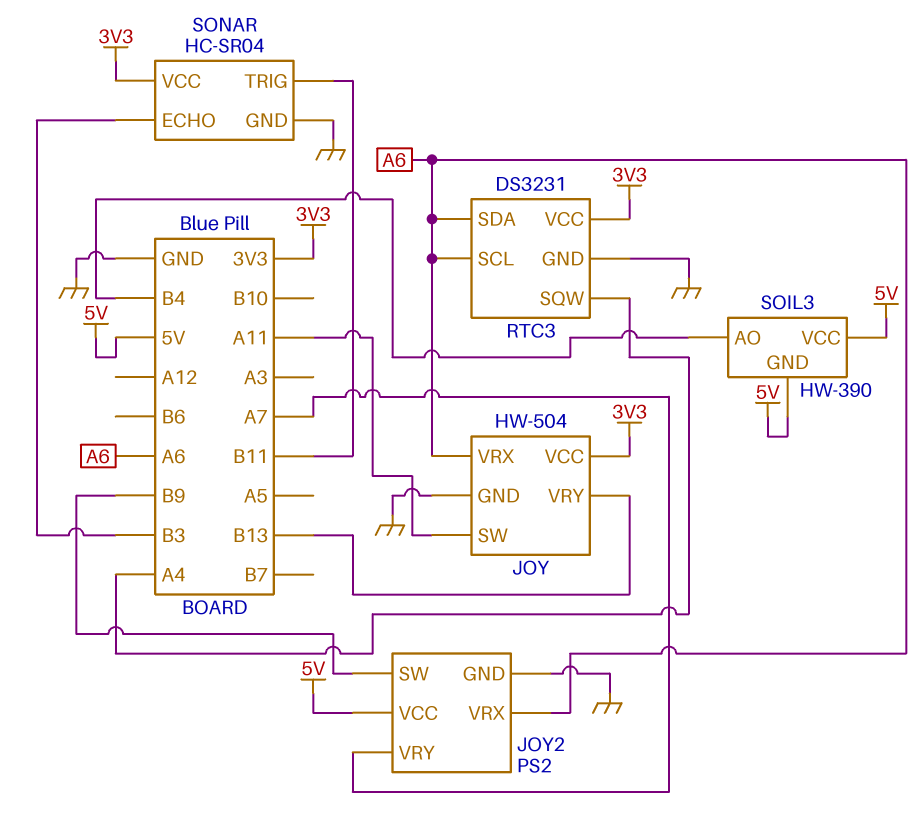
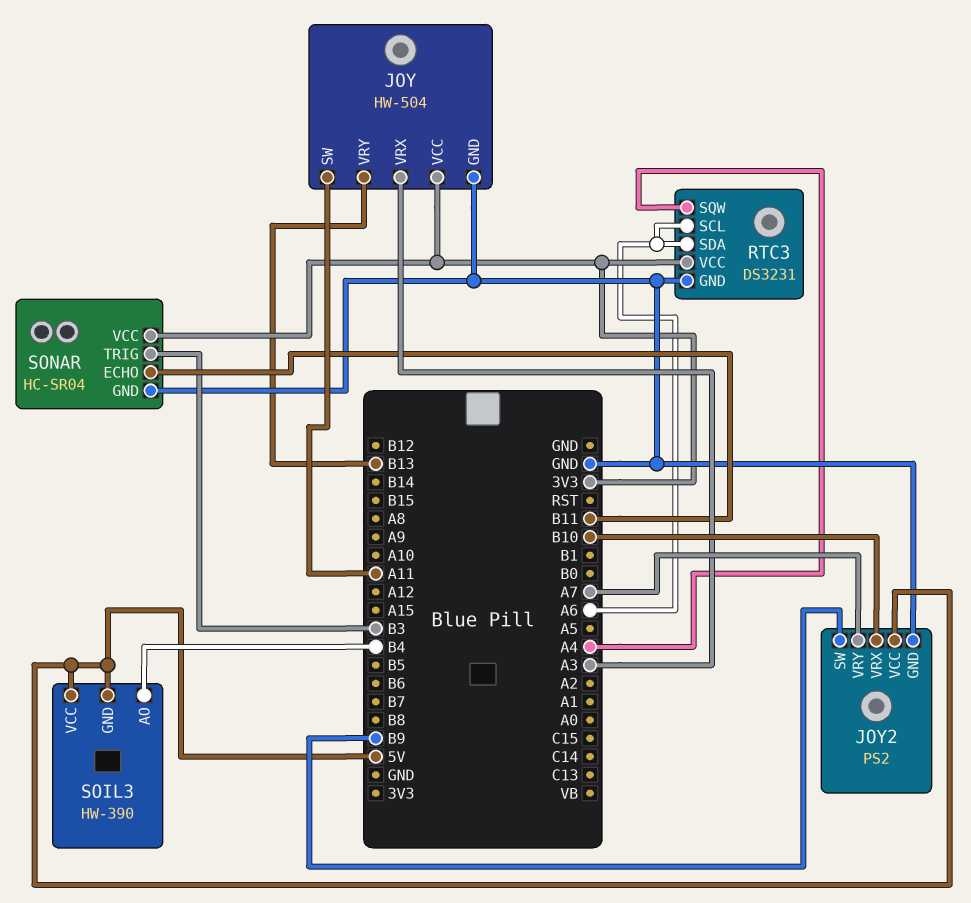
JOY pin VRX: A6 -> A3
JOY2 pin VRX: A6 -> B10
SONAR pin ECHO: B3 -> B11
SONAR pin TRIG: B11 -> B3

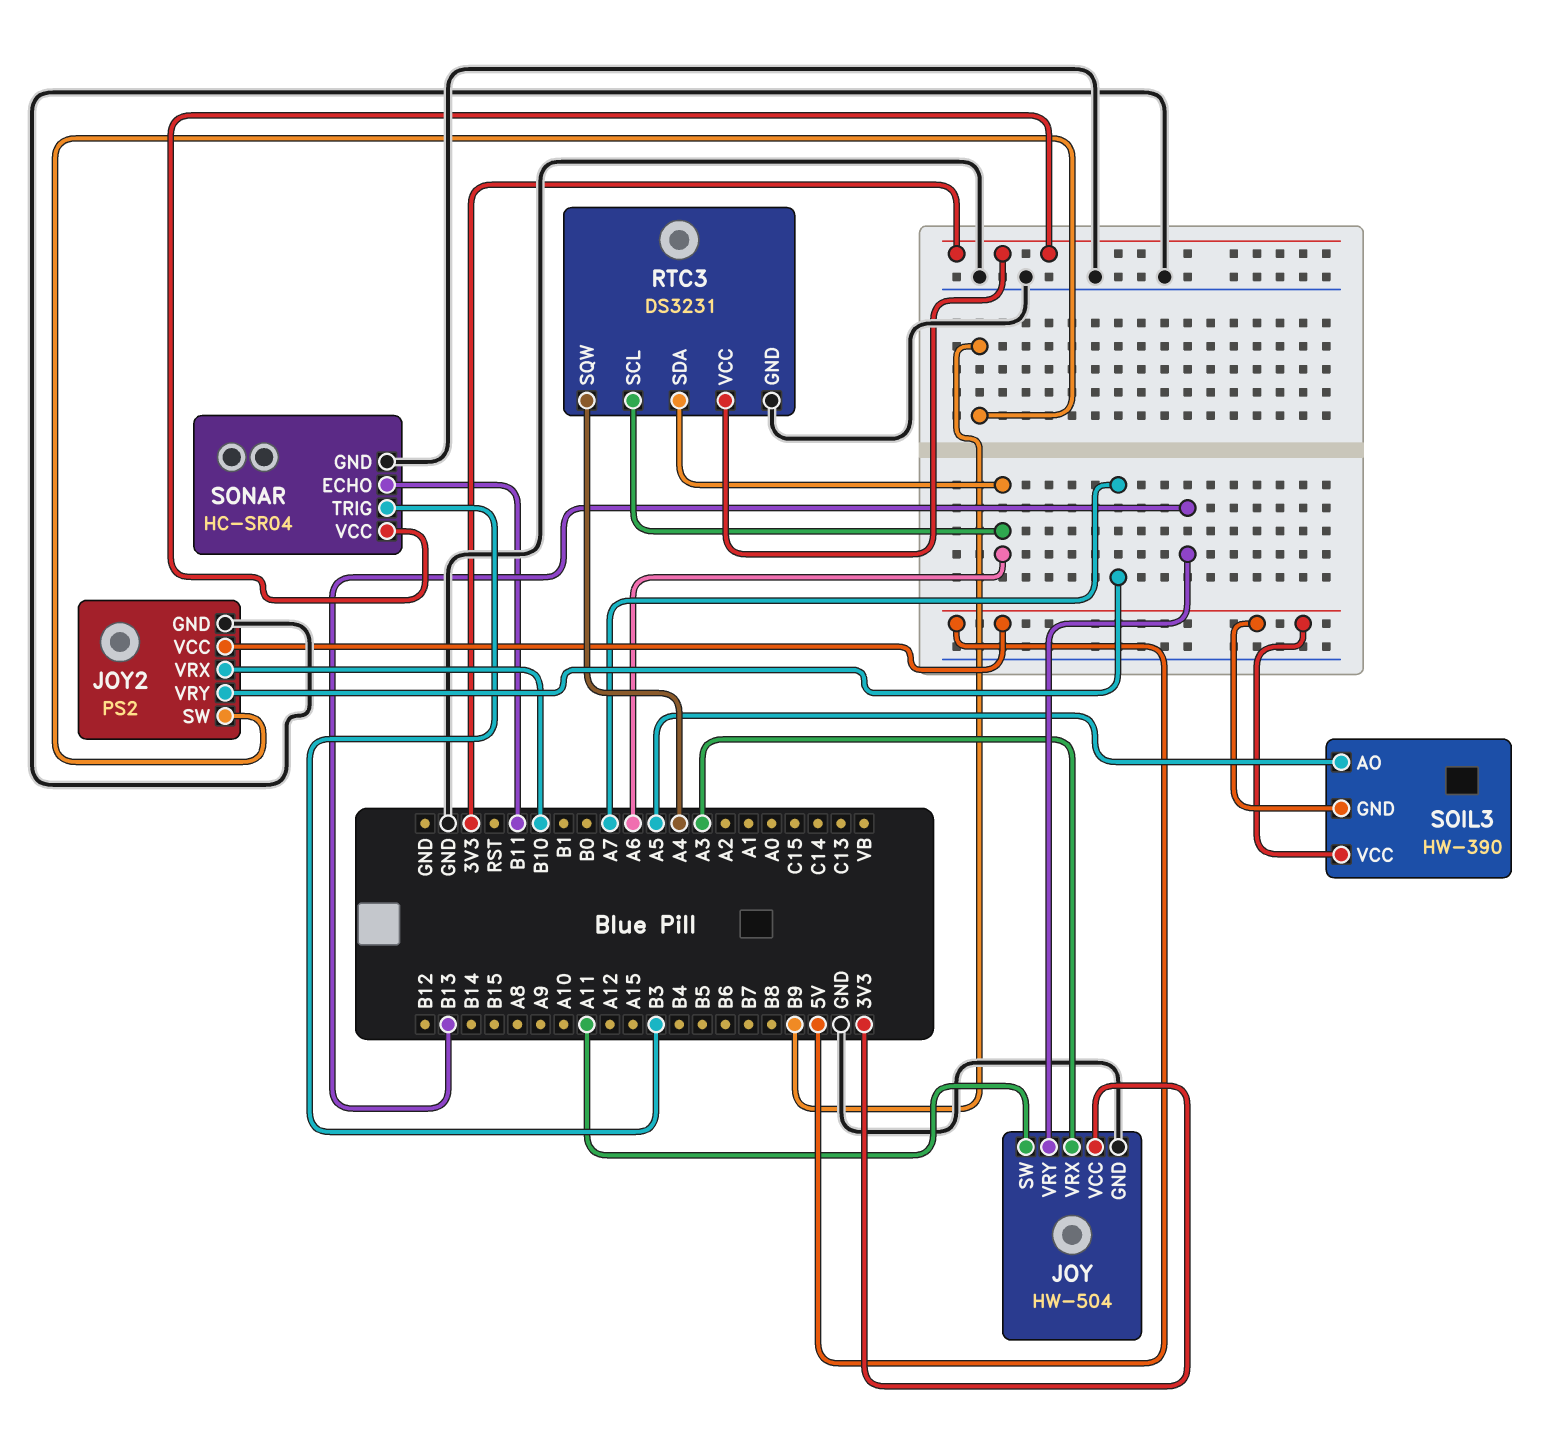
SOIL3 pin AO: B4 -> A5

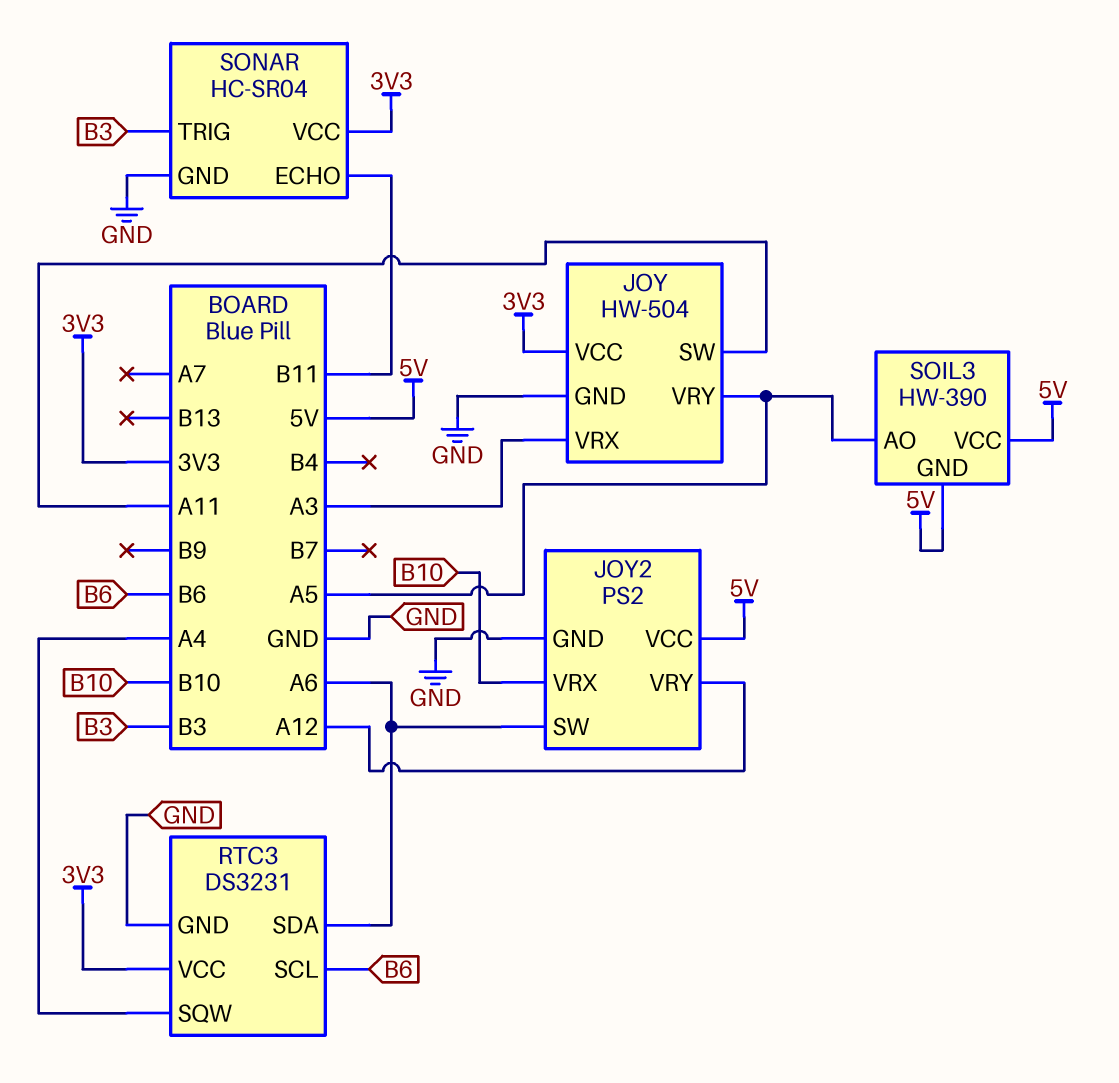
JOY pin VRY: B13 -> A5
JOY2 pin SW: B9 -> A6
JOY2 pin VRY: A7 -> A12
RTC3 pin SCL: A6 -> B6

